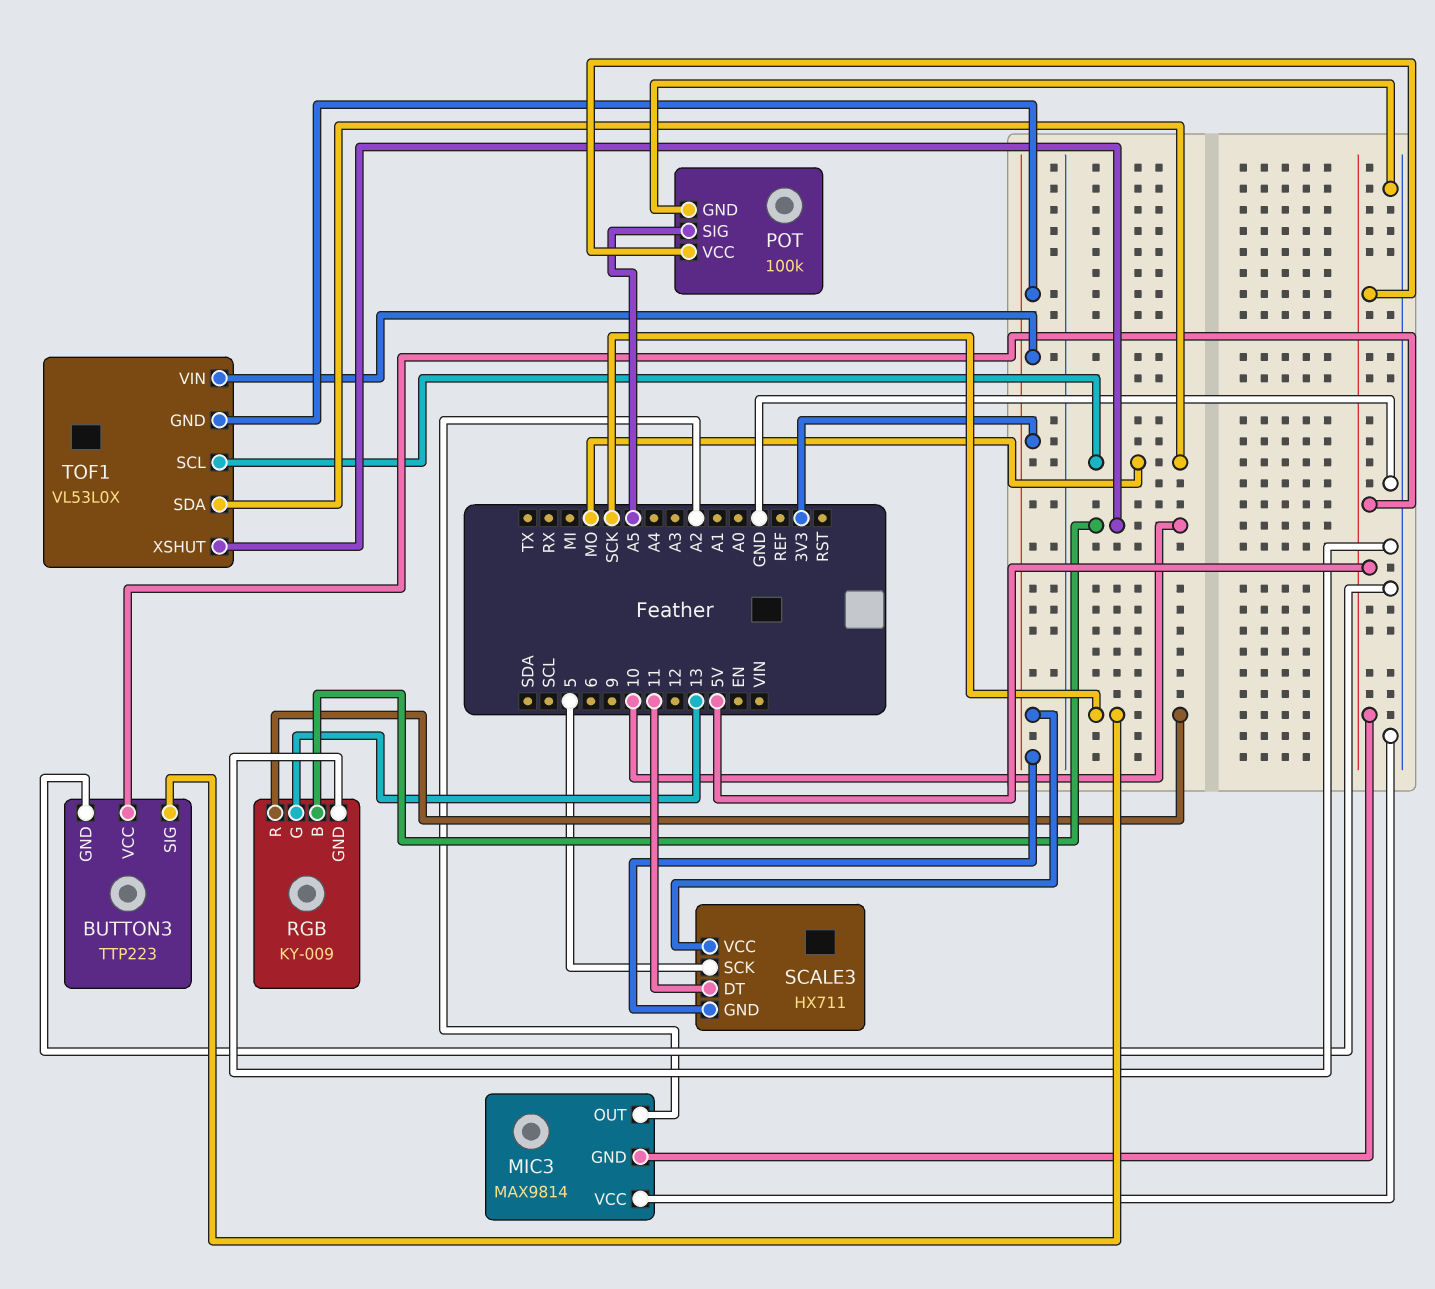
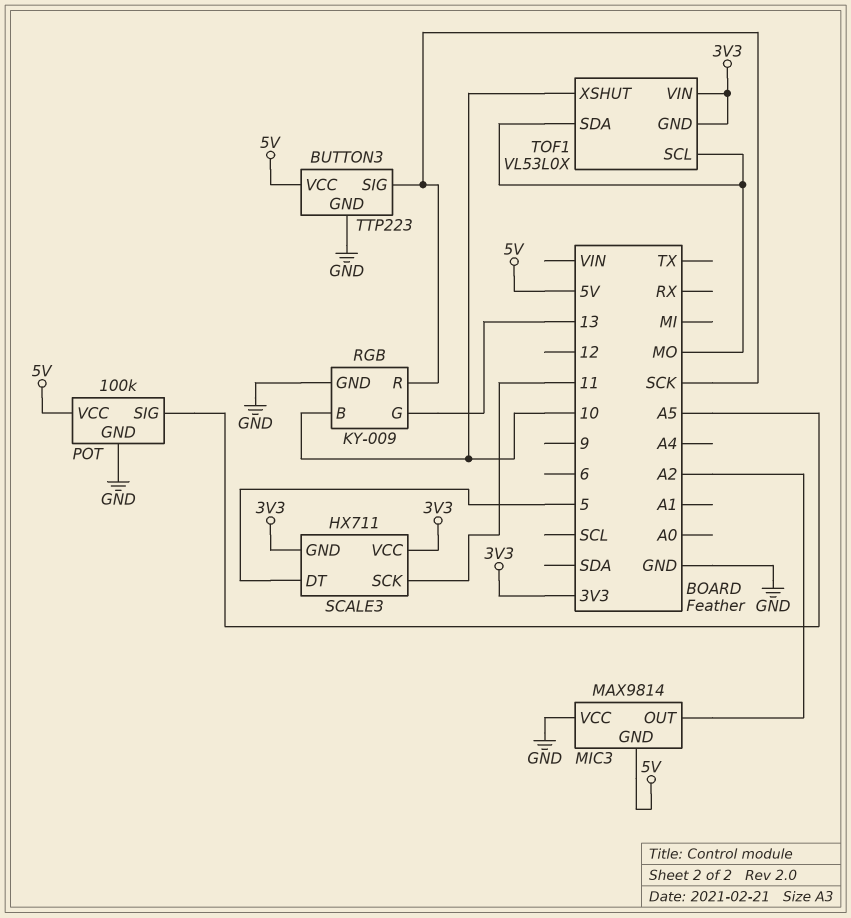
SCALE3 pin DT: 11 -> 5
SCALE3 pin SCK: 5 -> 11

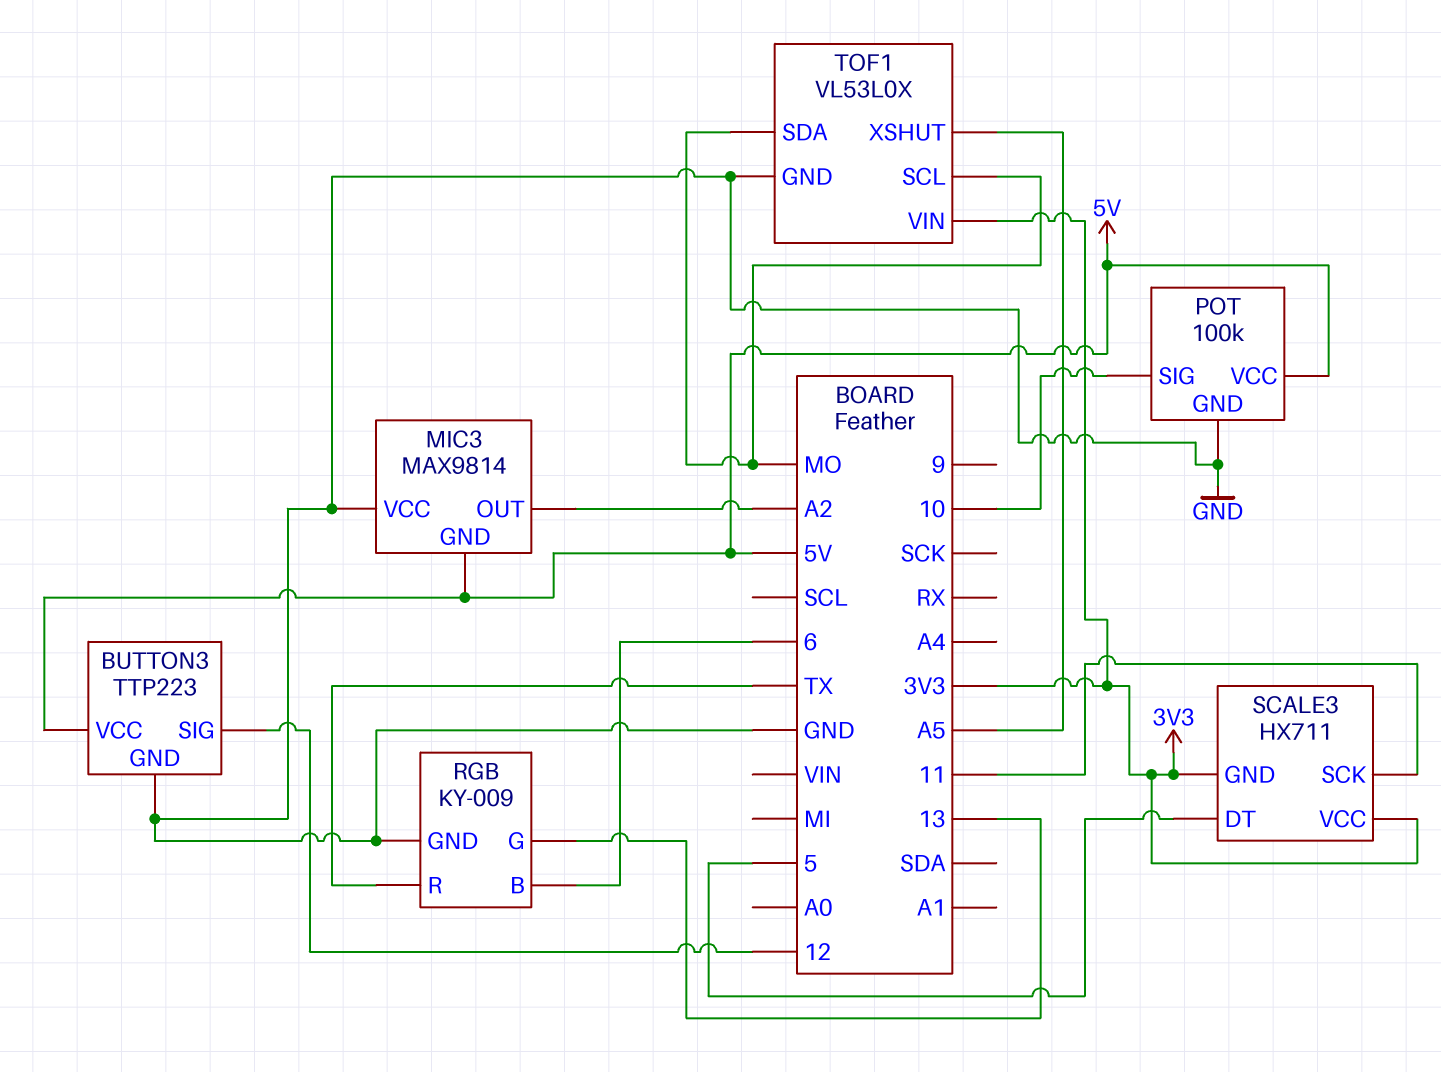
BUTTON3 pin SIG: SCK -> 12
POT pin SIG: A5 -> 10
RGB pin B: 10 -> 6
RGB pin R: SCK -> TX
TOF1 pin GND: 3V3 -> GND
TOF1 pin XSHUT: 10 -> A5

